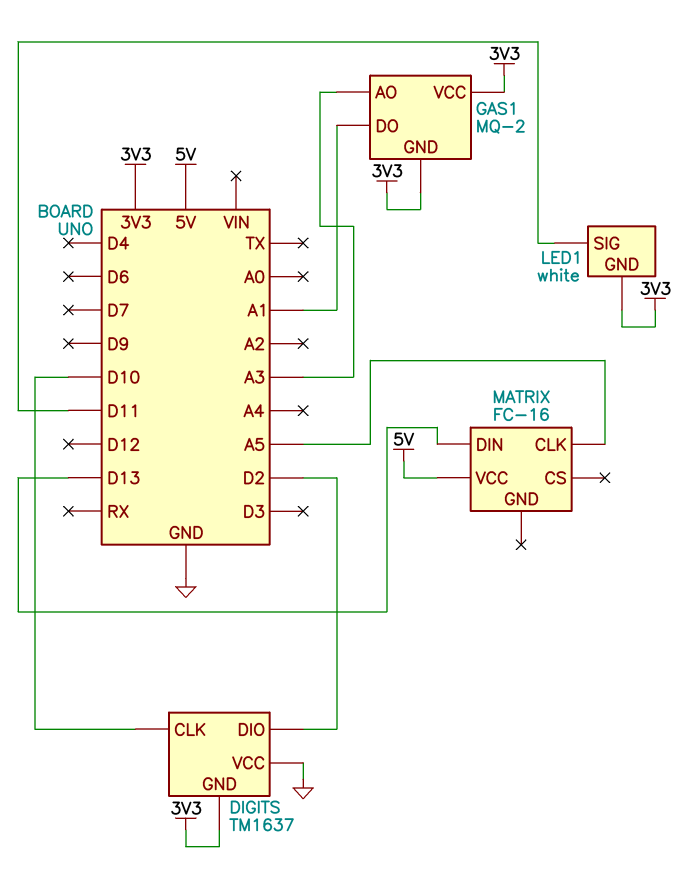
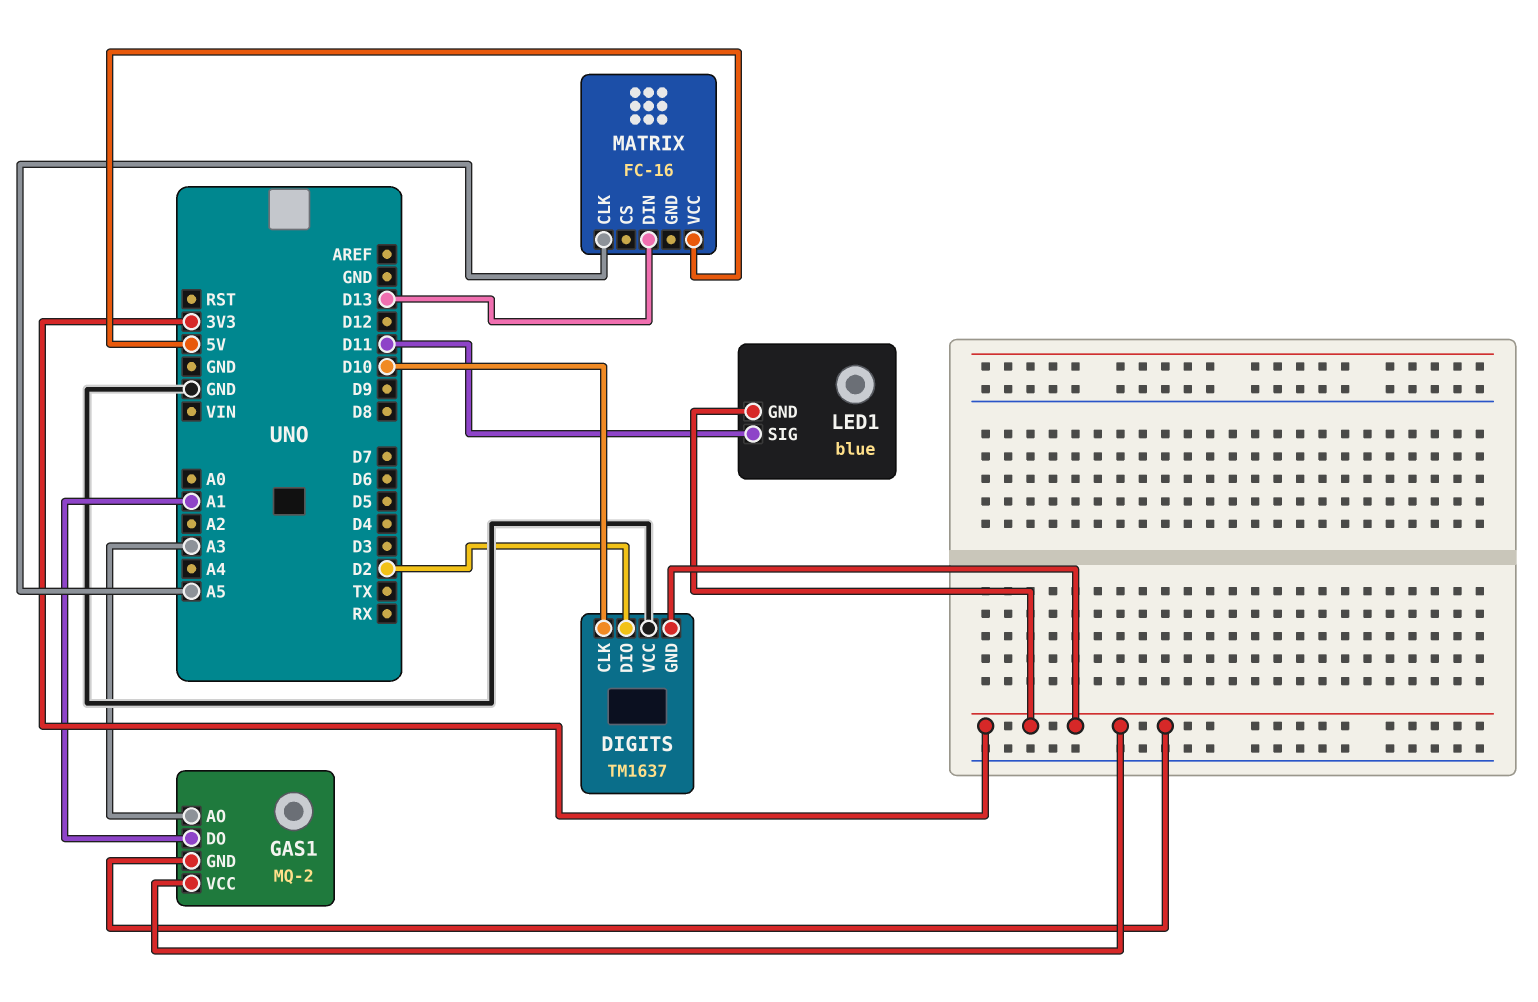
LED1: white -> blue

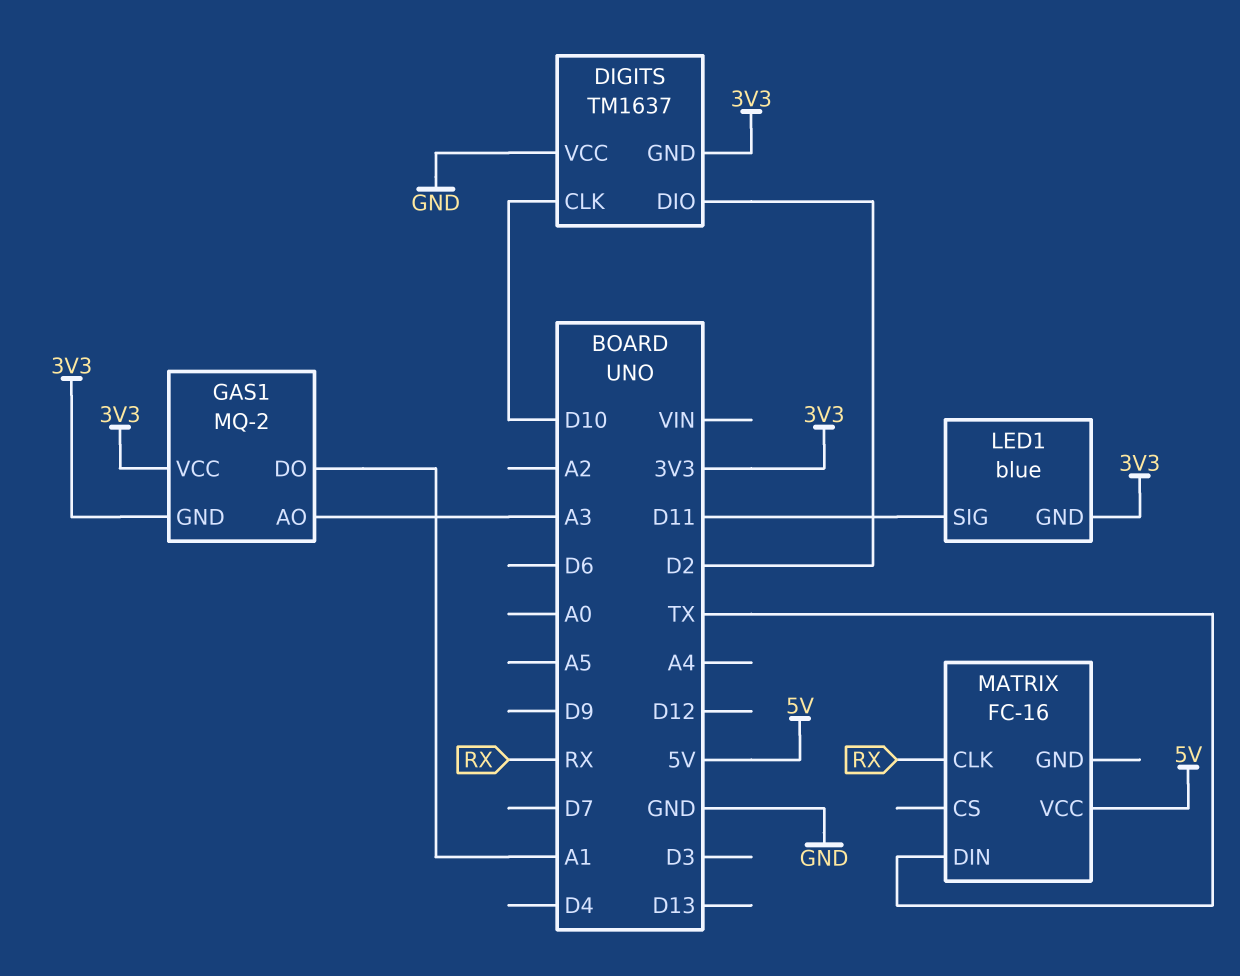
MATRIX pin CLK: A5 -> RX
MATRIX pin DIN: D13 -> TX

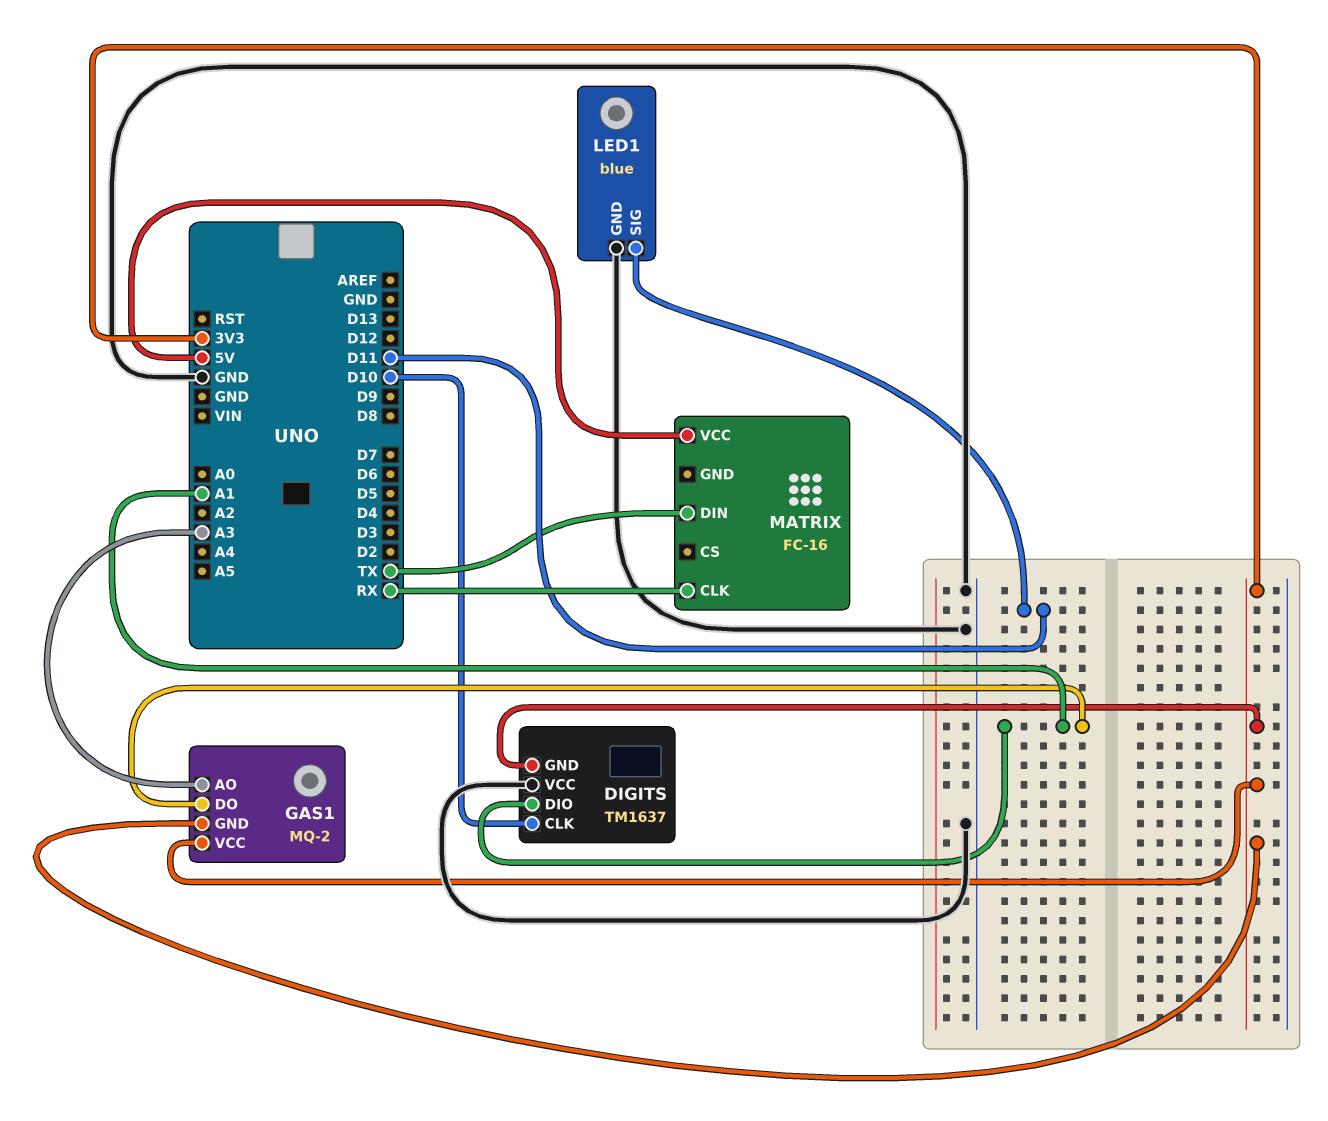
DIGITS pin DIO: D2 -> A1
LED1 pin GND: 3V3 -> GND

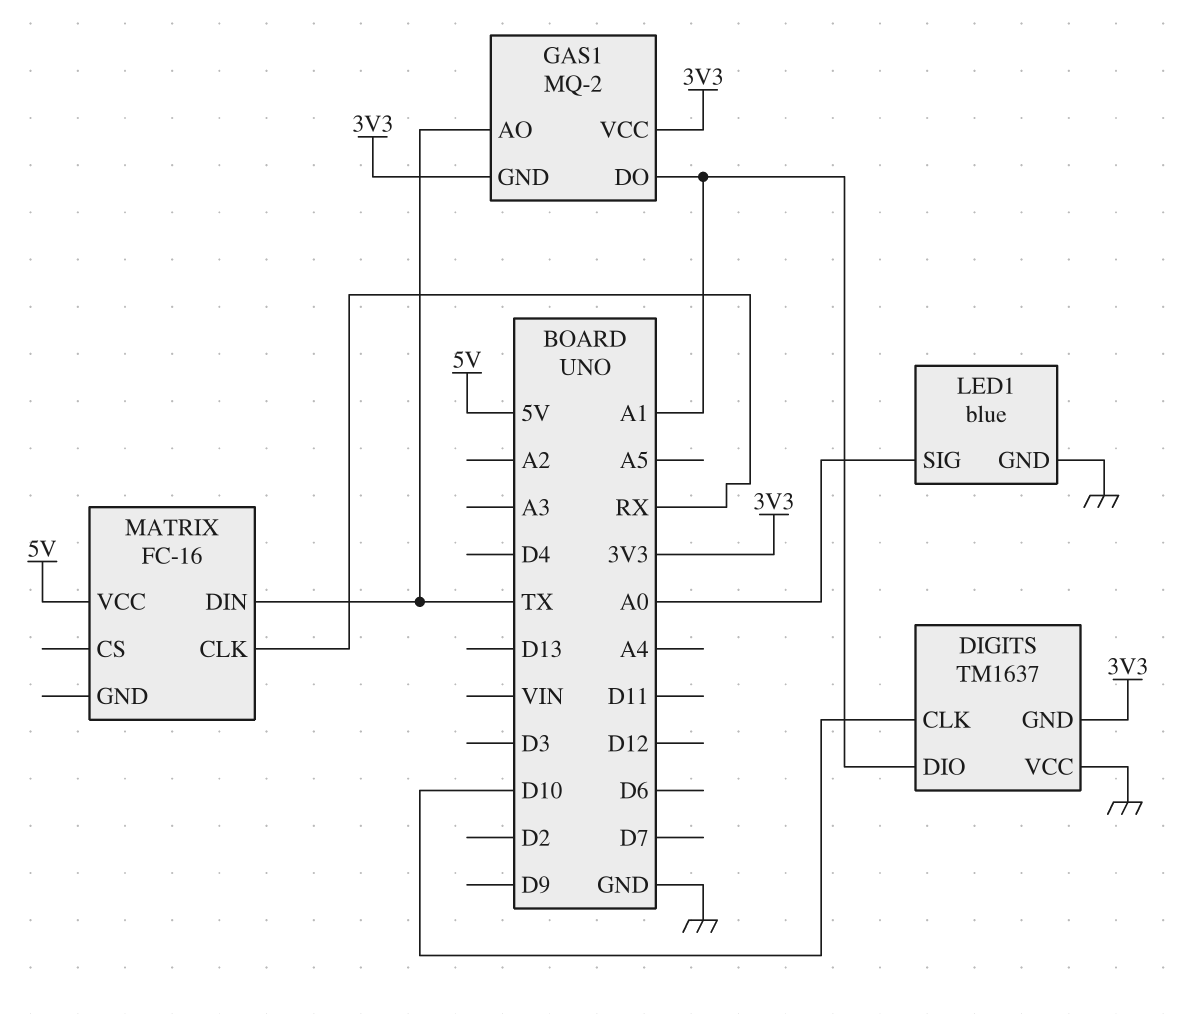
GAS1 pin AO: A3 -> TX
LED1 pin SIG: D11 -> A0

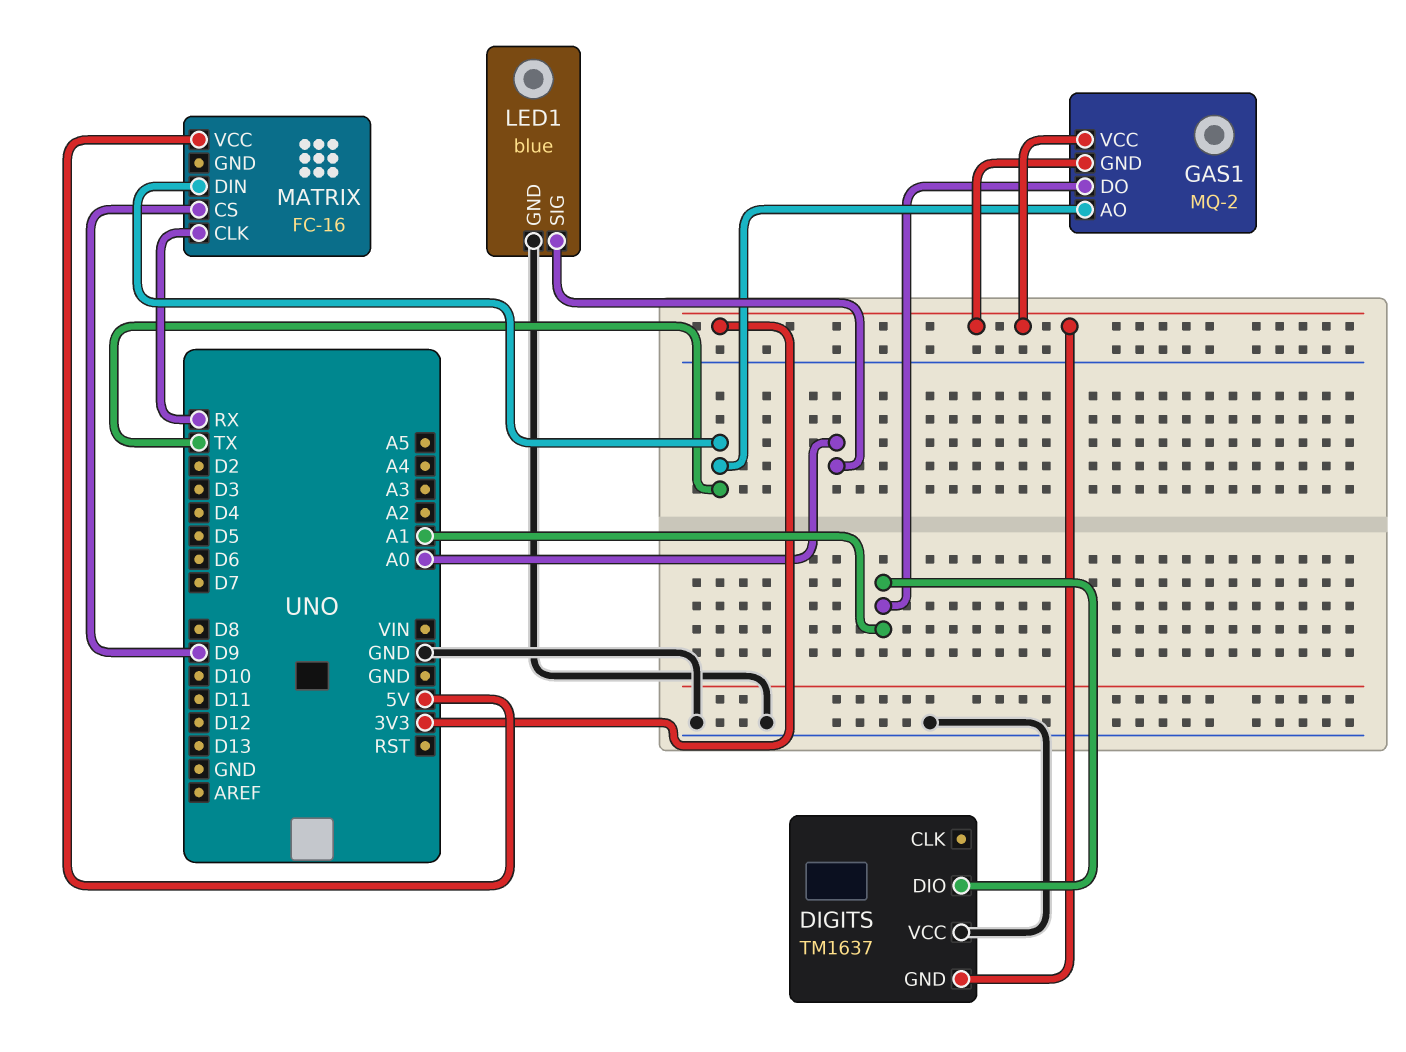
DIGITS pin CLK: D10 -> none
MATRIX pin CS: none -> D9

